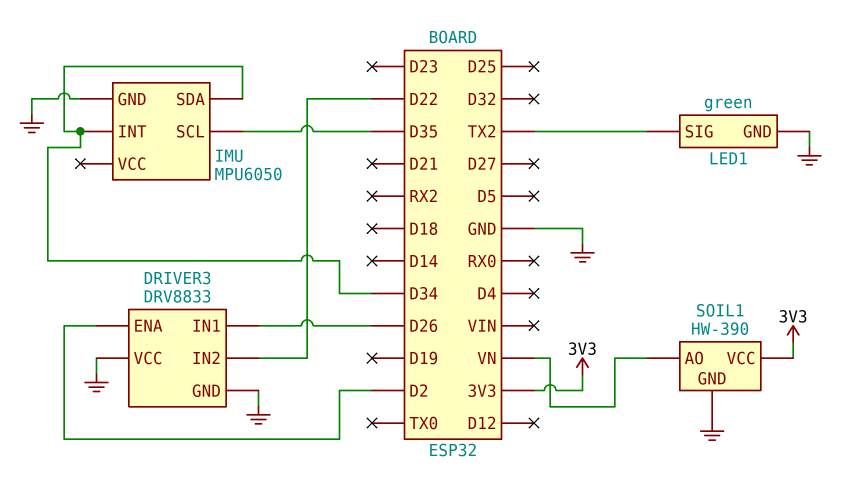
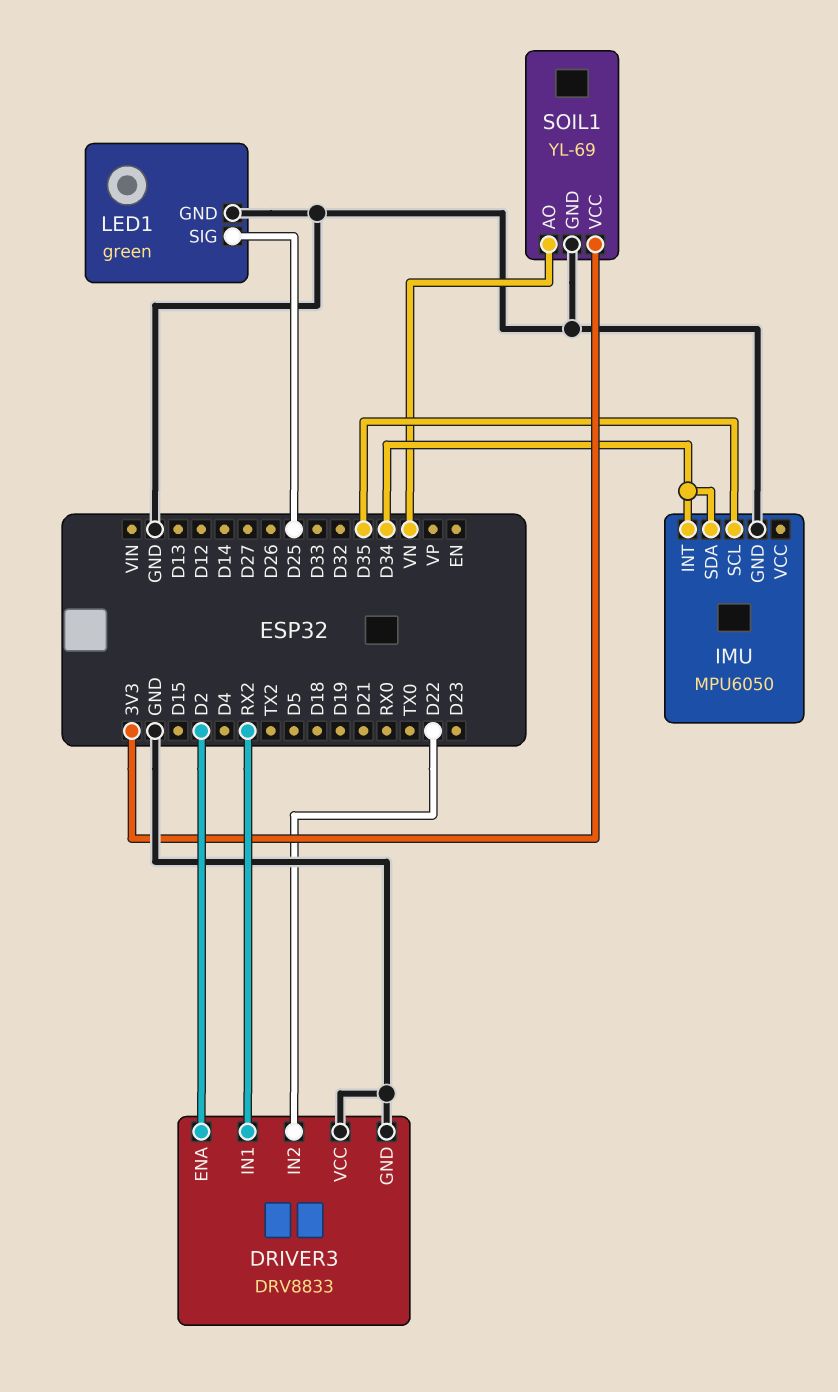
DRIVER3 pin IN1: D26 -> RX2
LED1 pin SIG: TX2 -> D25
SOIL1: HW-390 -> YL-69

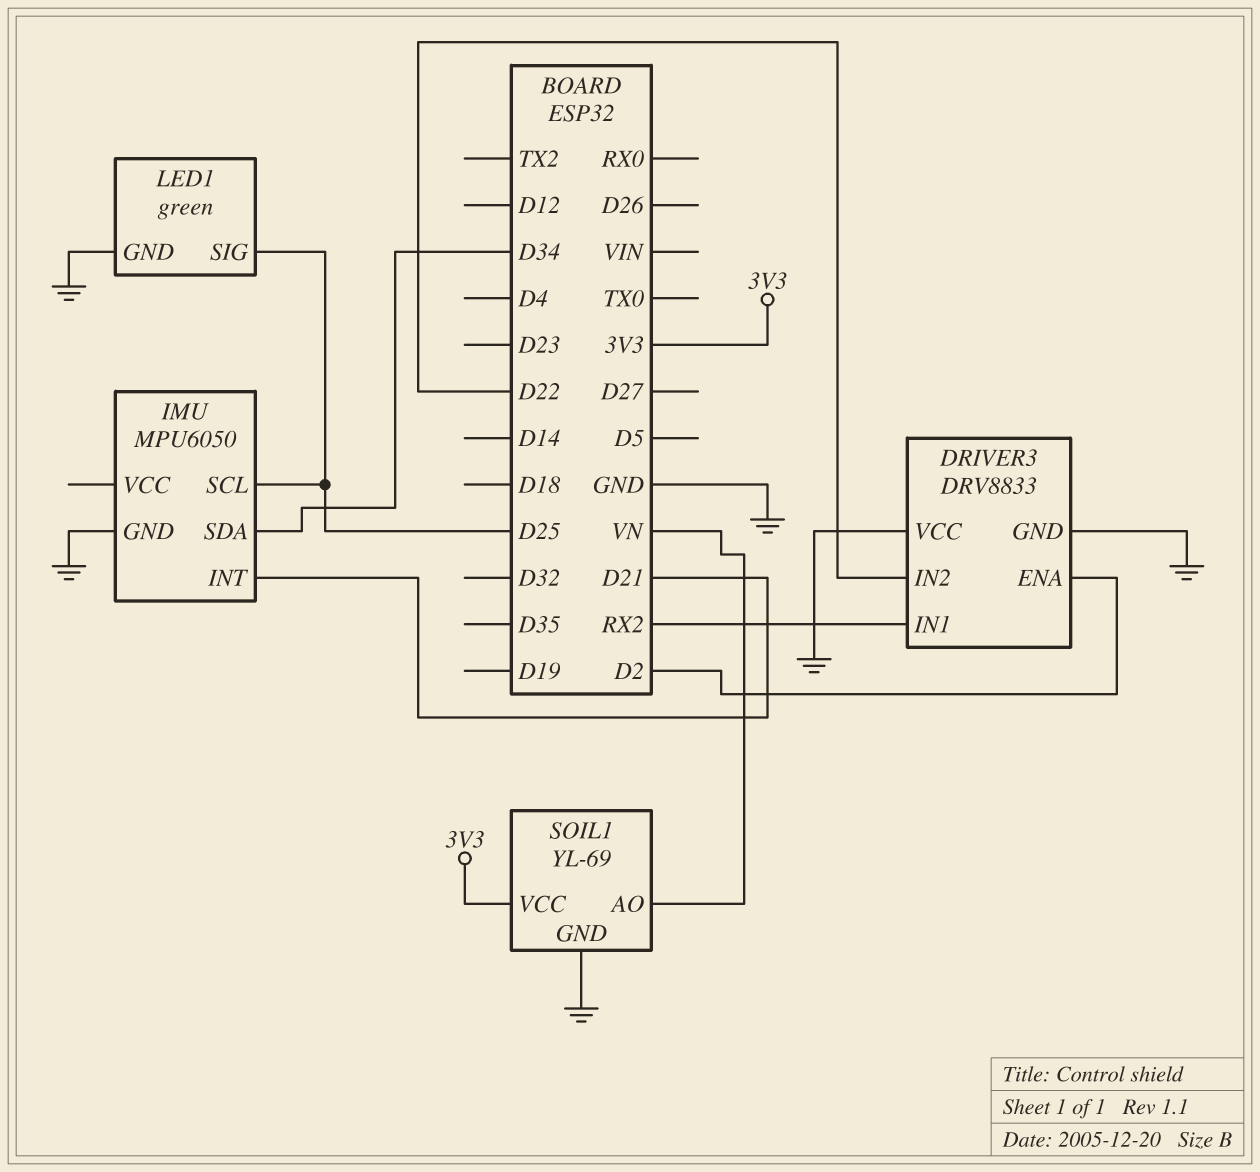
IMU pin INT: D34 -> D21
IMU pin SCL: D35 -> D25

